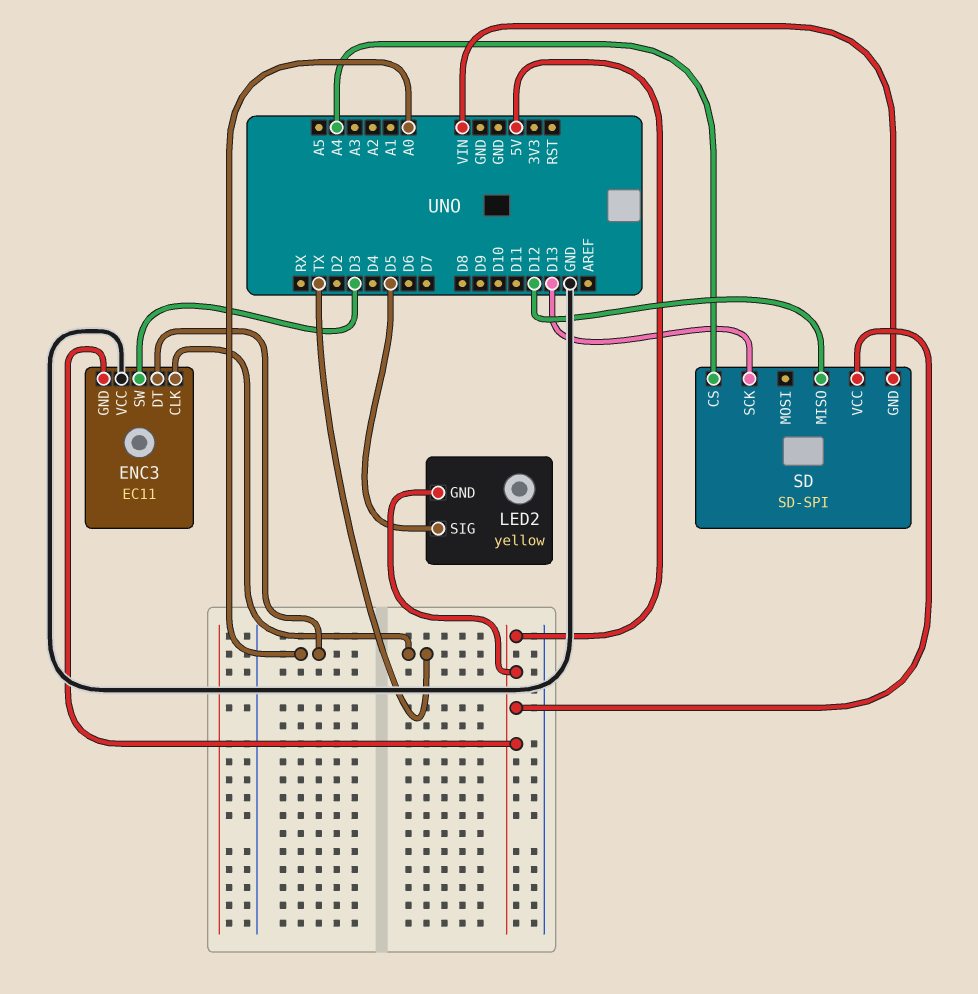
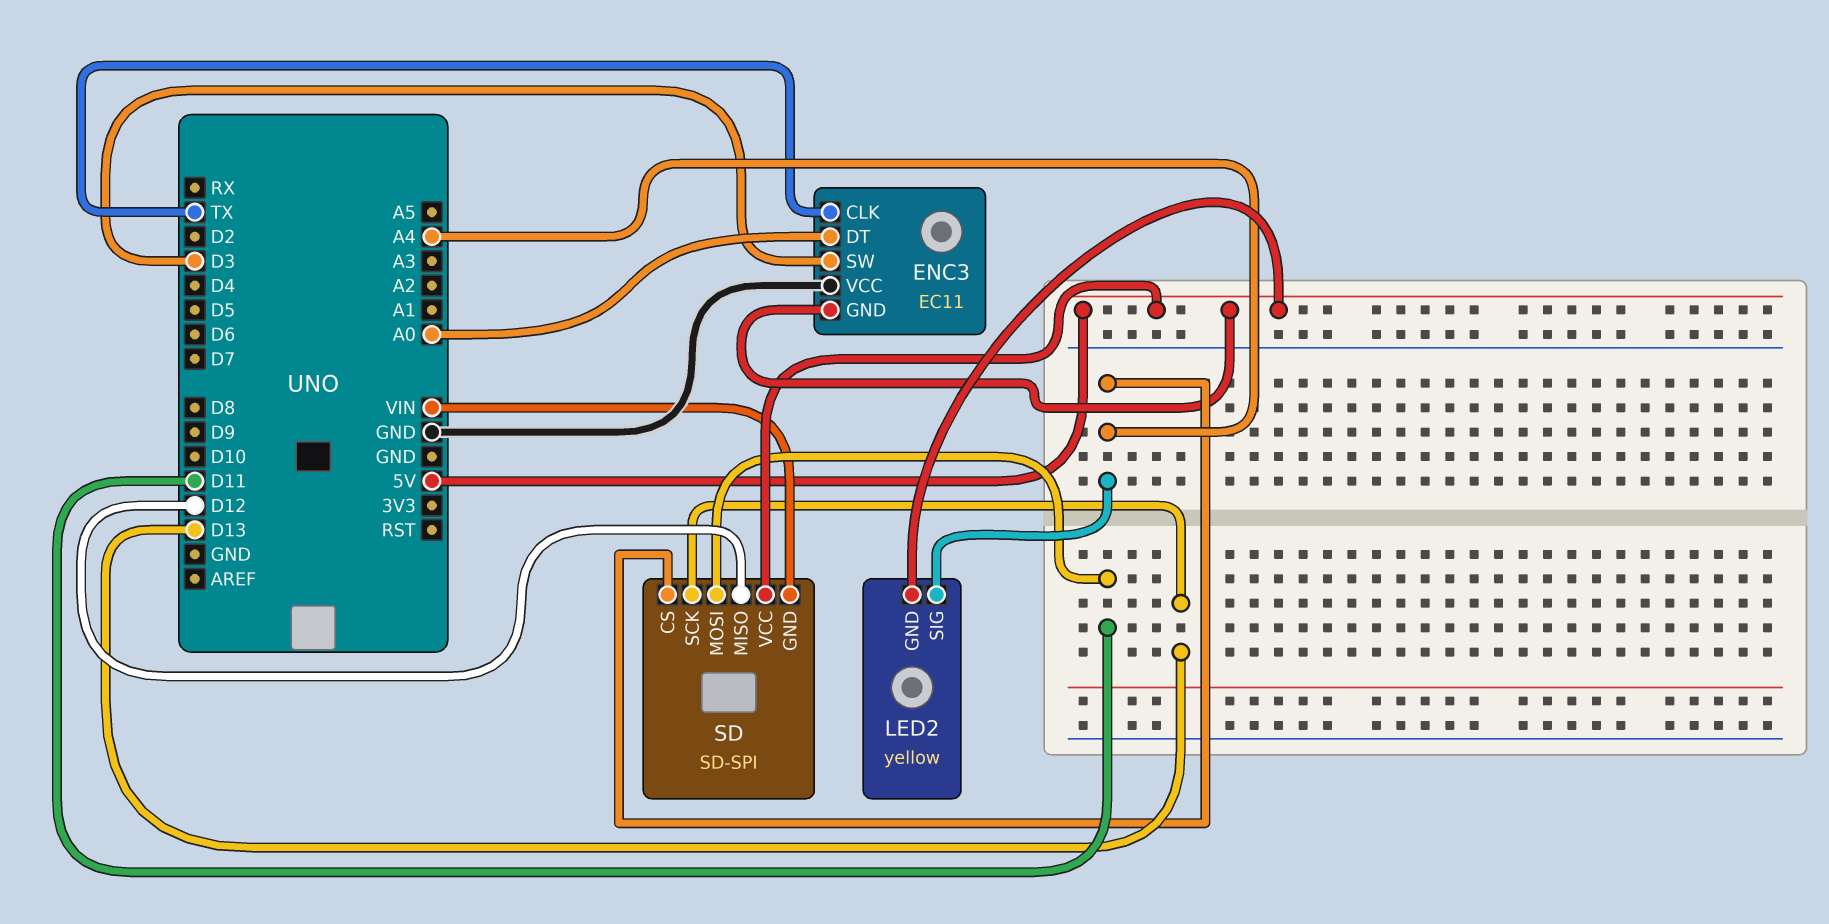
LED2 pin SIG: D5 -> A4
SD pin MOSI: none -> D11

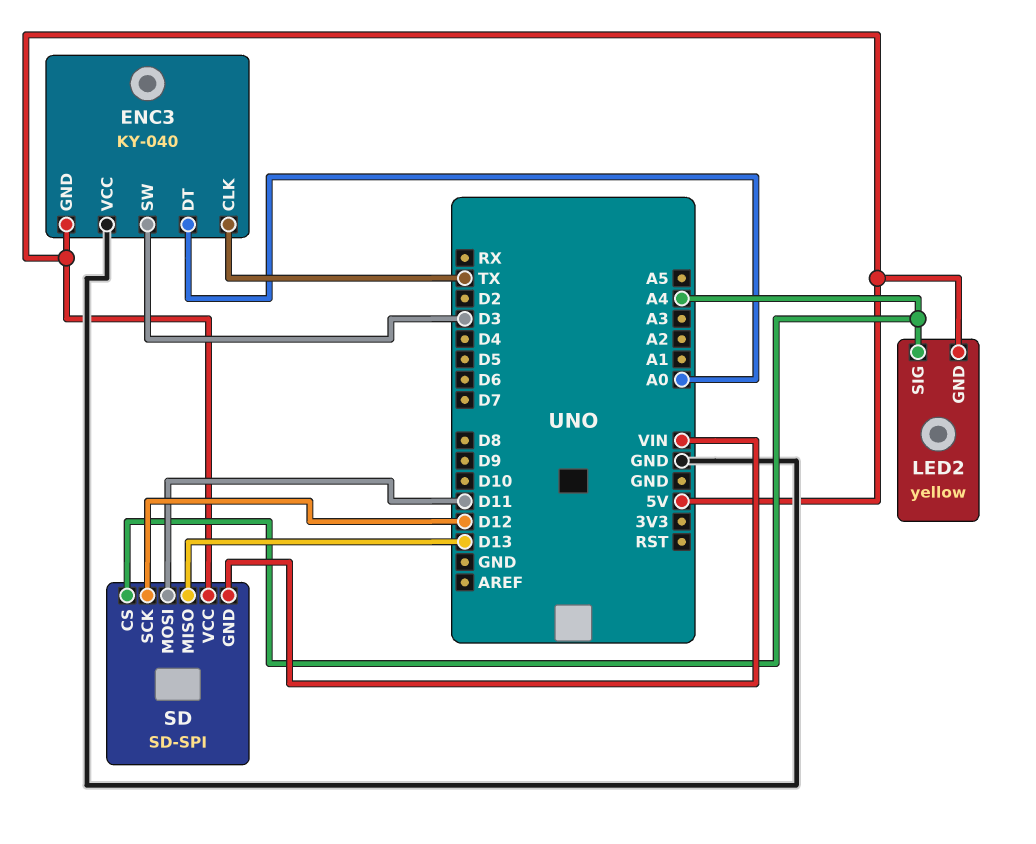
ENC3: EC11 -> KY-040
SD pin MISO: D12 -> D13
SD pin SCK: D13 -> D12

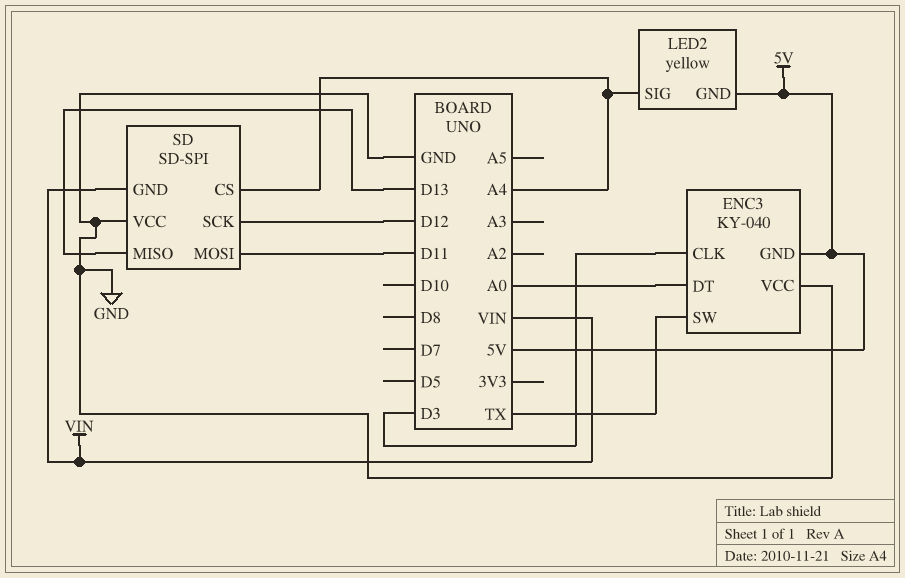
ENC3 pin CLK: TX -> D3
ENC3 pin SW: D3 -> TX
SD pin VCC: 5V -> GND

